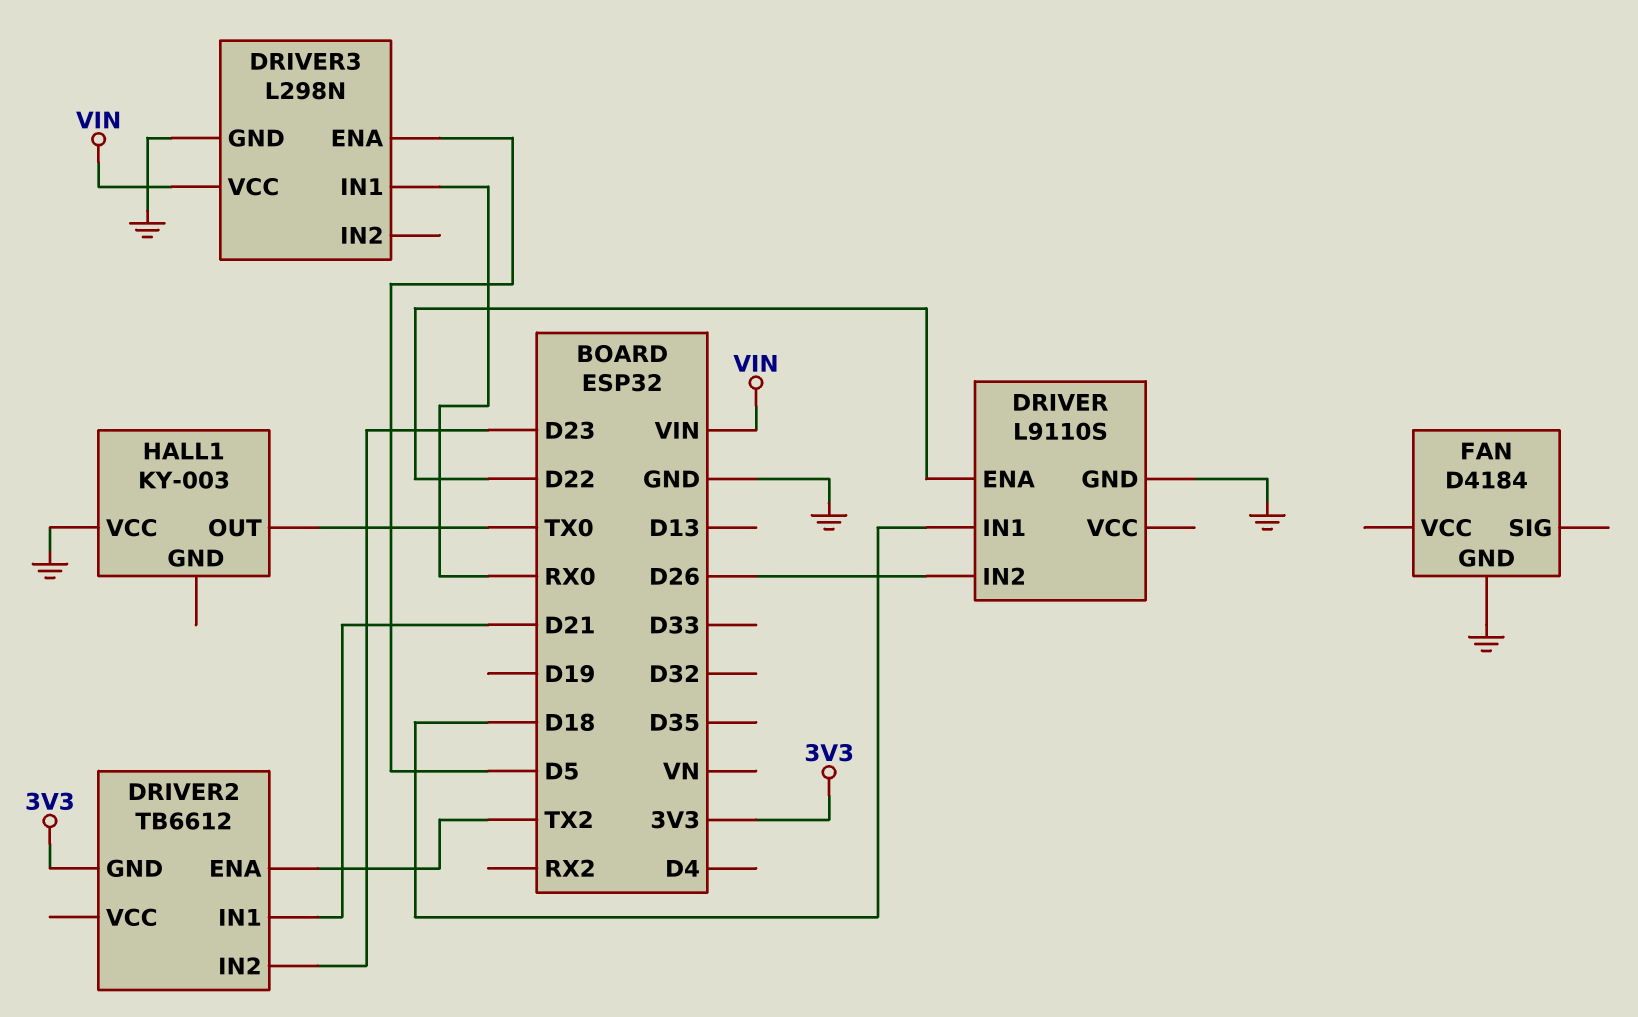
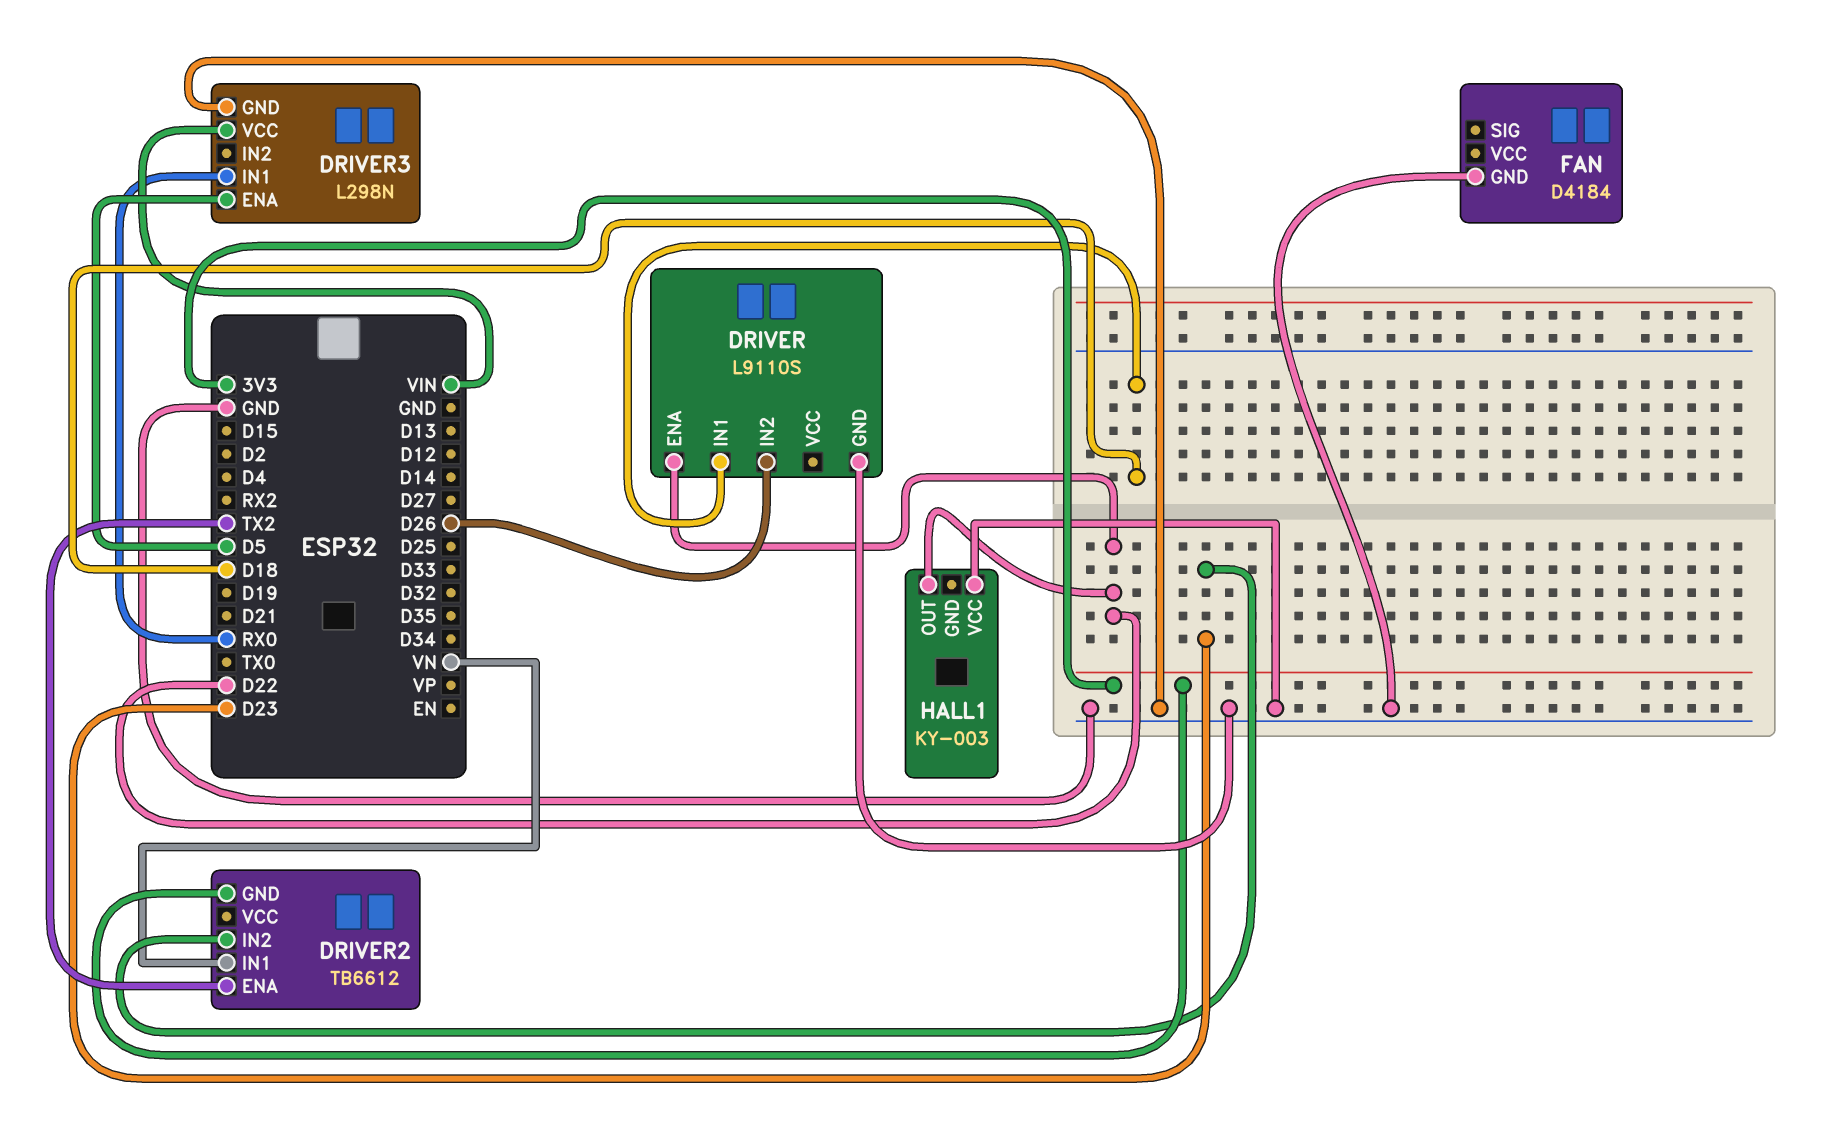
DRIVER2 pin IN1: D21 -> VN
HALL1 pin OUT: TX0 -> D22

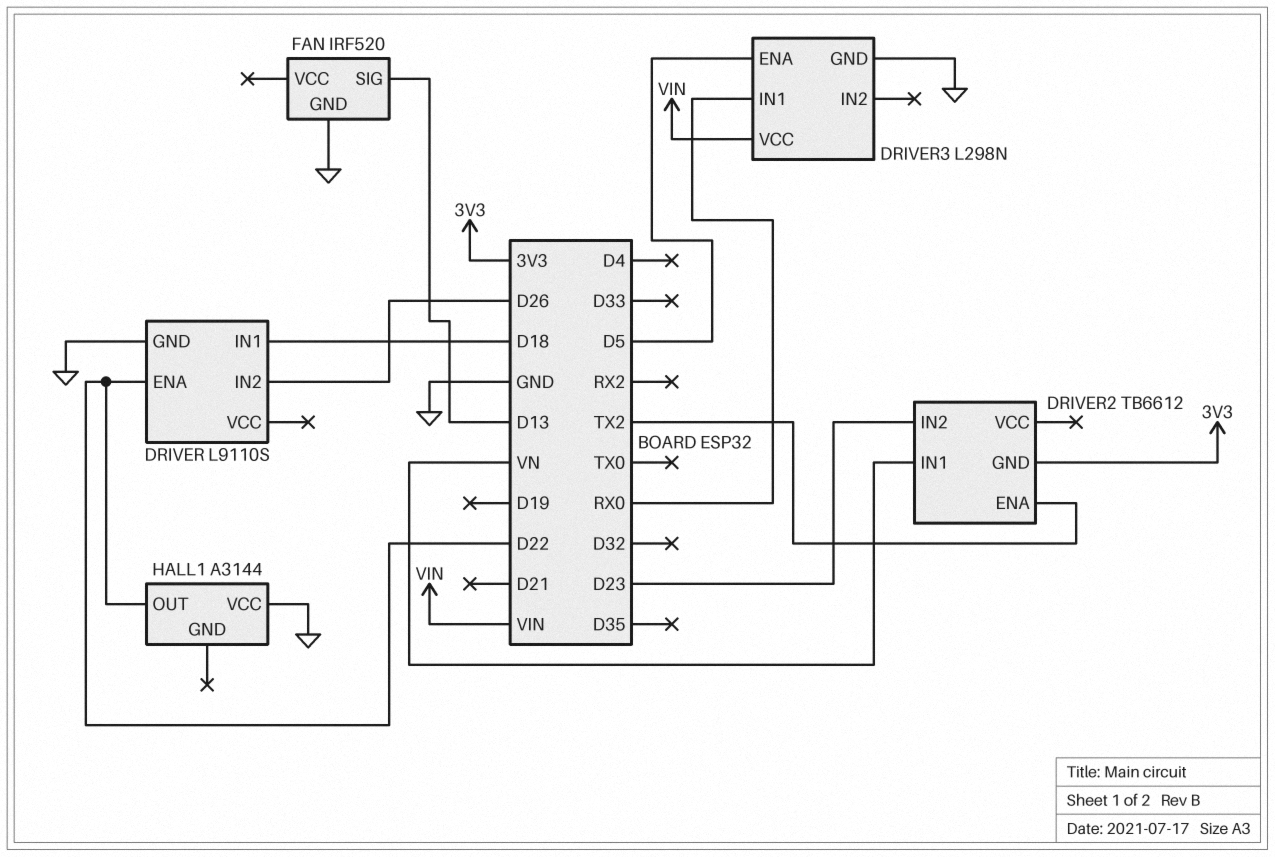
FAN: D4184 -> IRF520
FAN pin SIG: none -> D13
HALL1: KY-003 -> A3144

